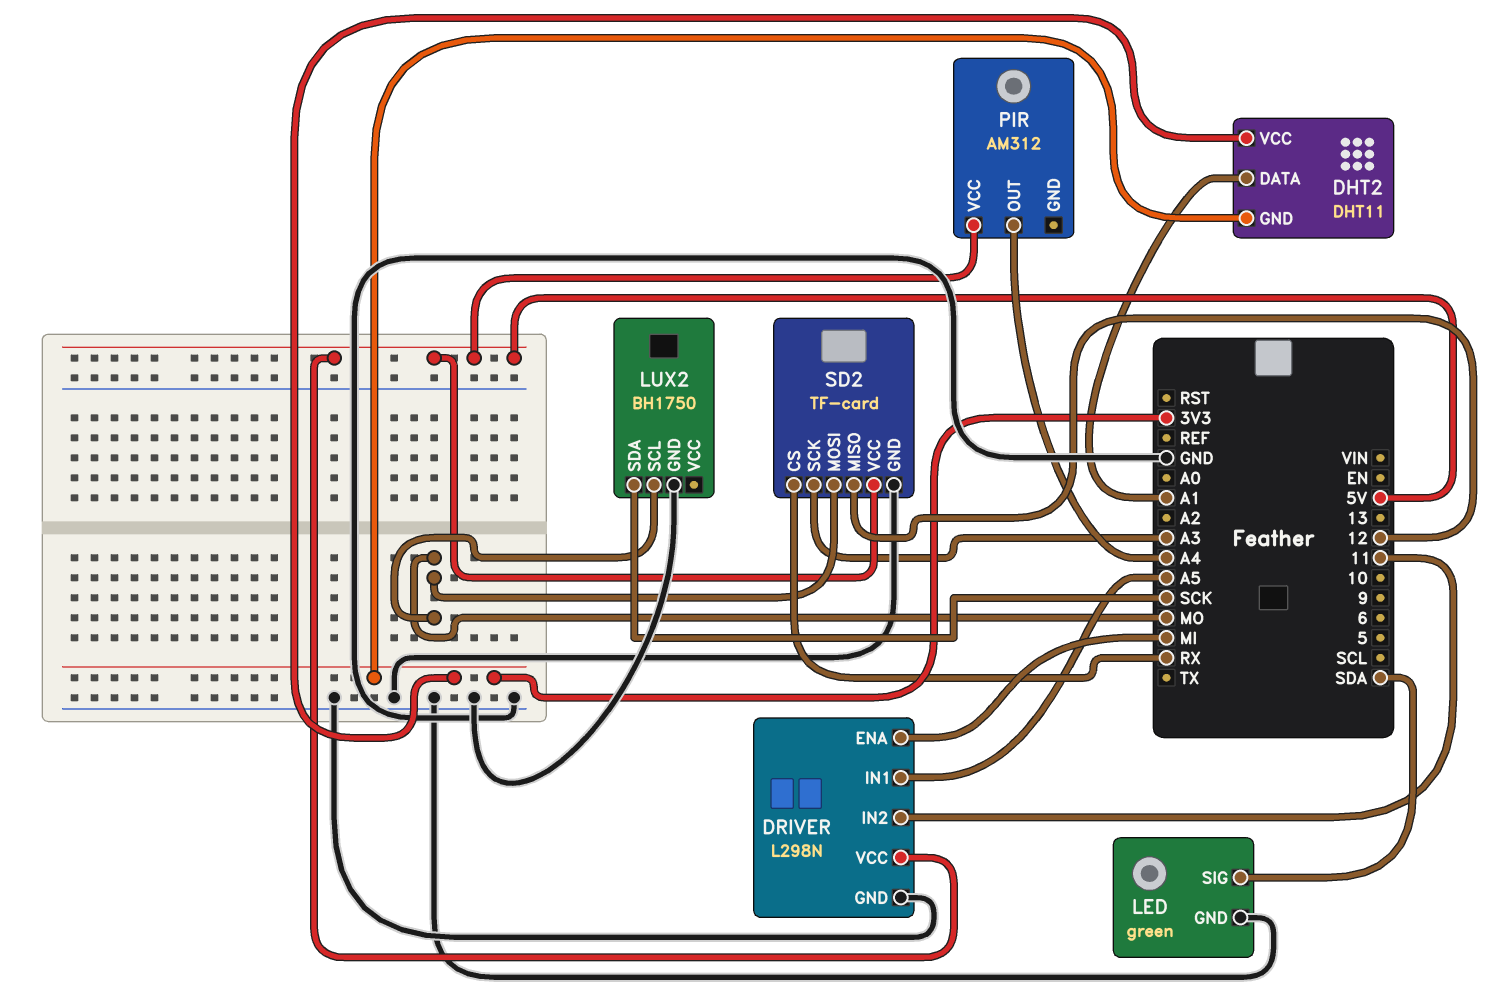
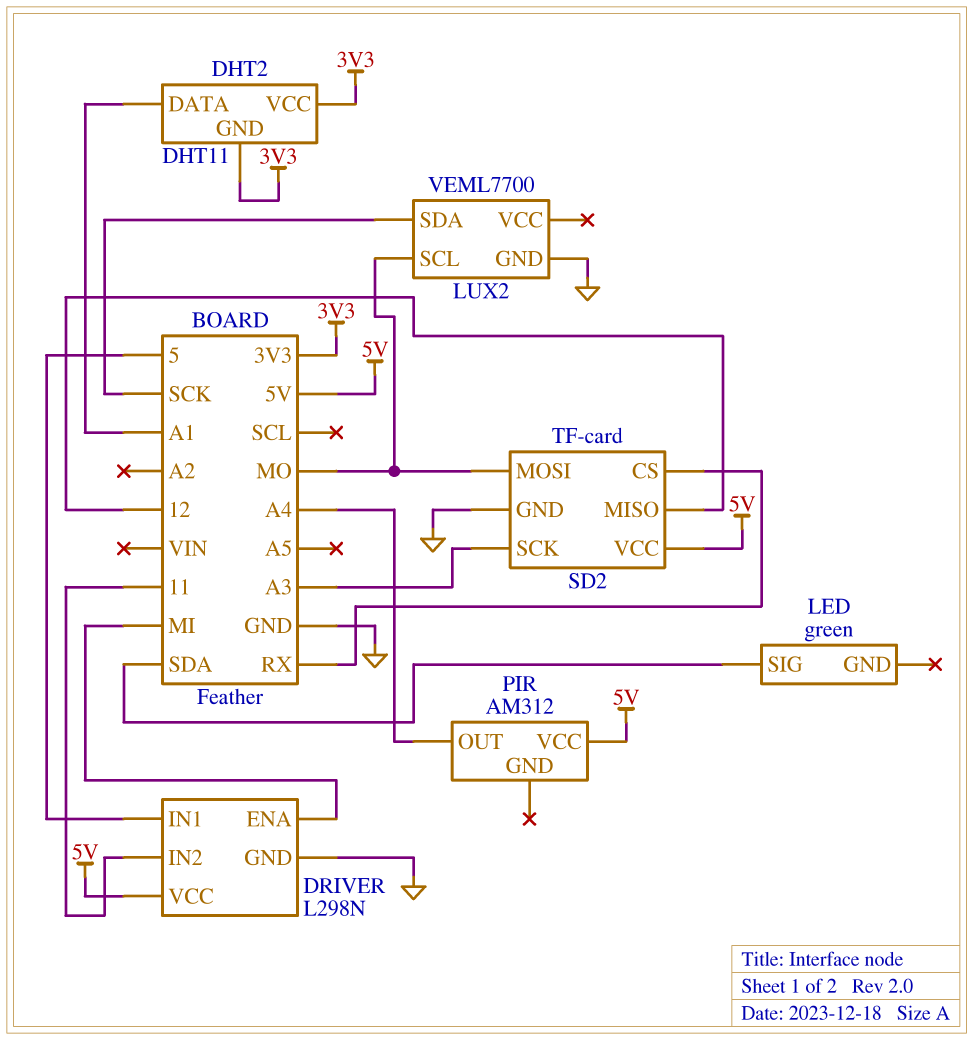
DRIVER pin IN1: A5 -> 5
LED pin GND: GND -> none
LUX2: BH1750 -> VEML7700

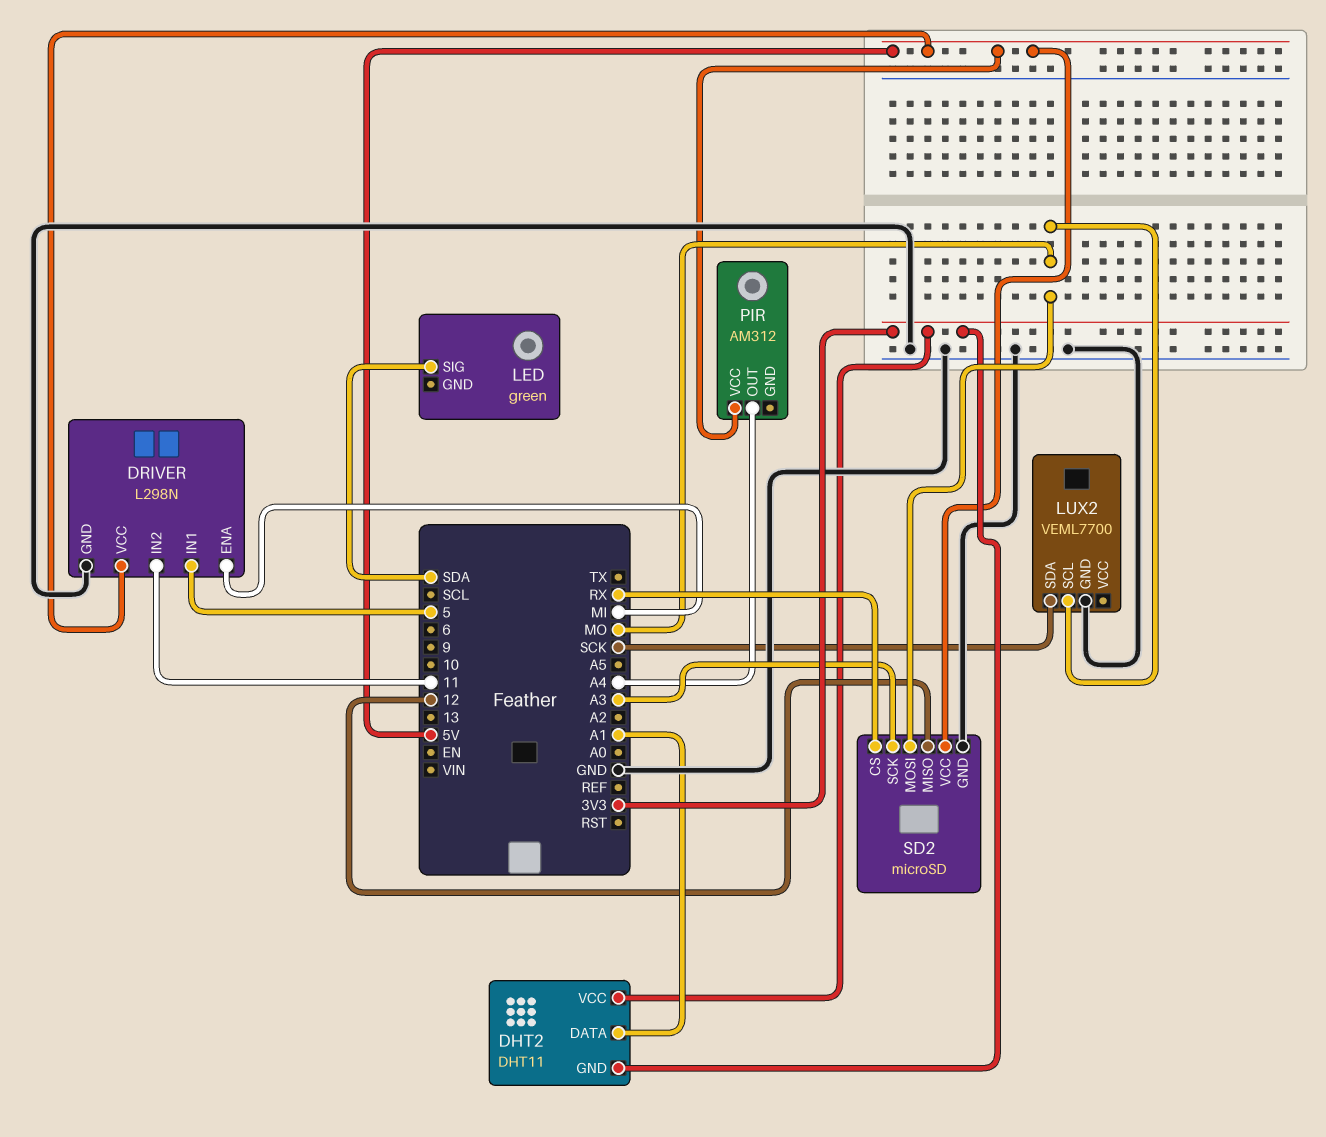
SD2: TF-card -> microSD

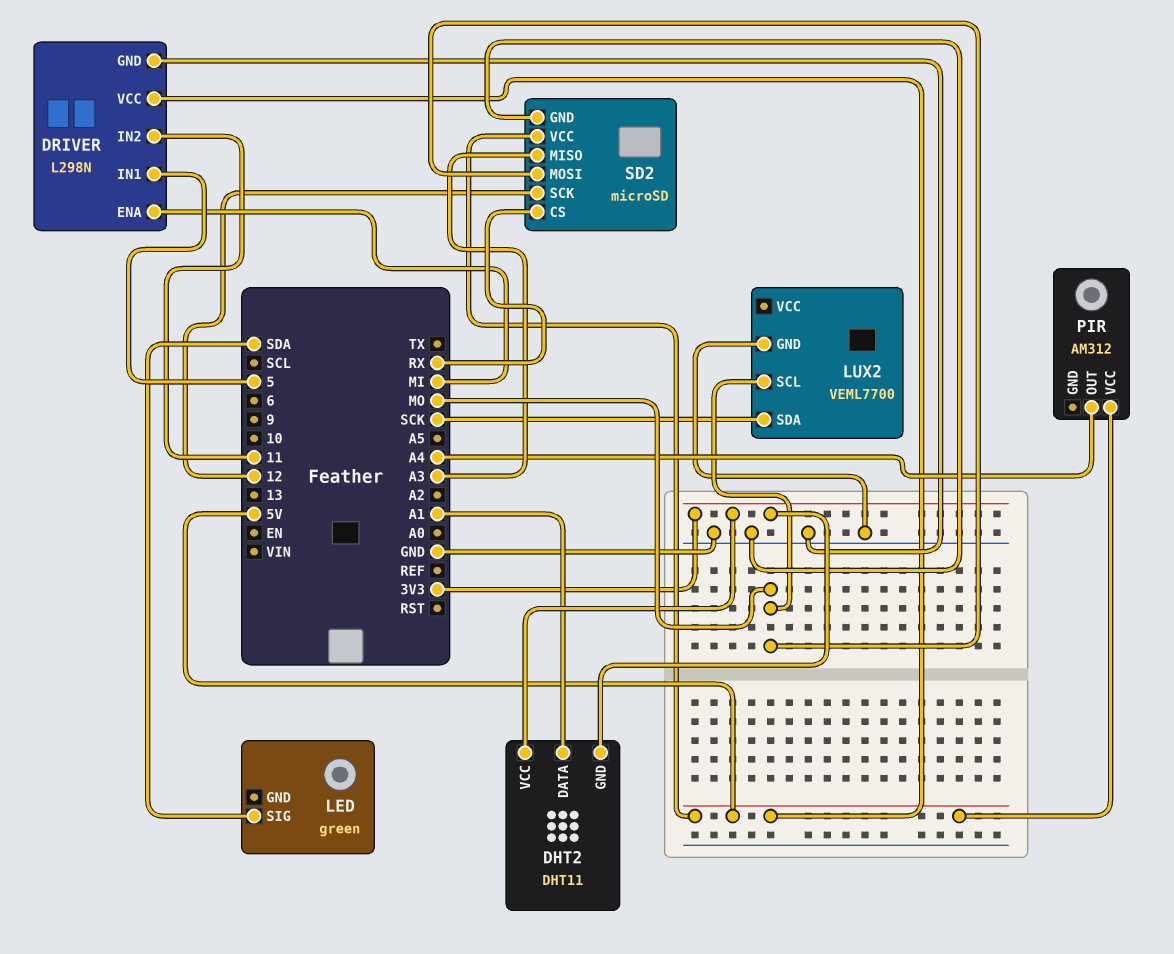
SD2 pin MISO: 12 -> A3
SD2 pin SCK: A3 -> 12

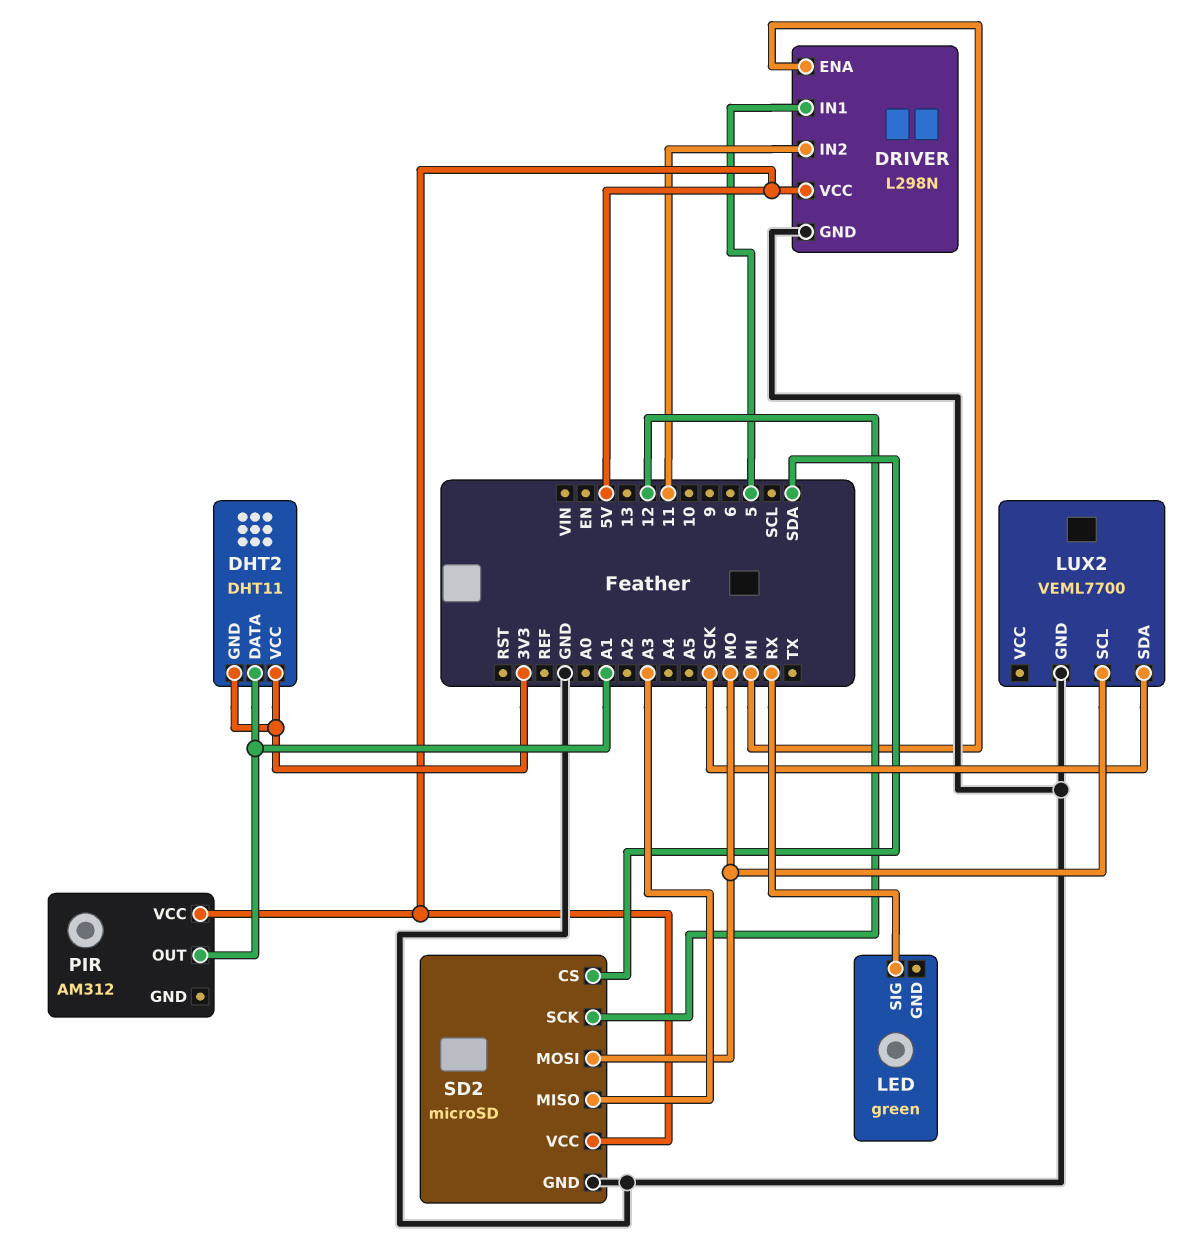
LED pin SIG: SDA -> RX
PIR pin OUT: A4 -> A1
SD2 pin CS: RX -> SDA

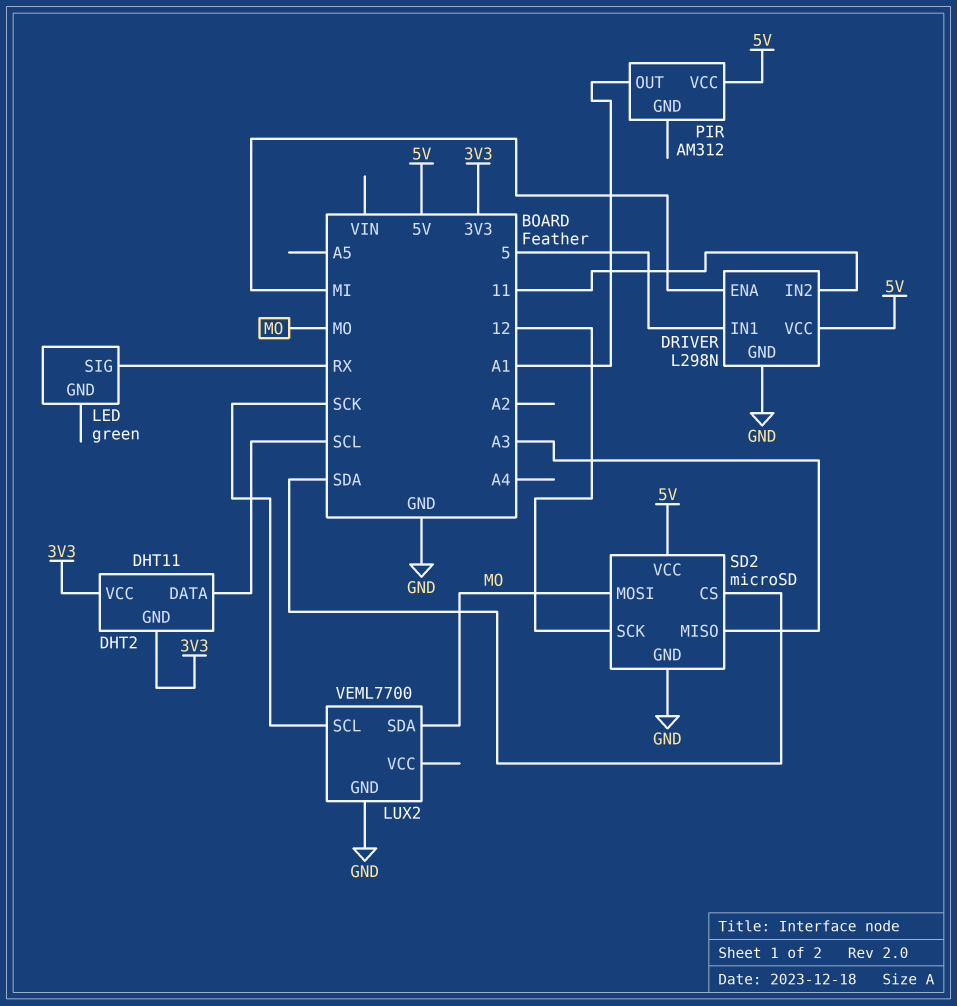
DHT2 pin DATA: A1 -> SCL
LUX2 pin SCL: MO -> SCK
LUX2 pin SDA: SCK -> MO

